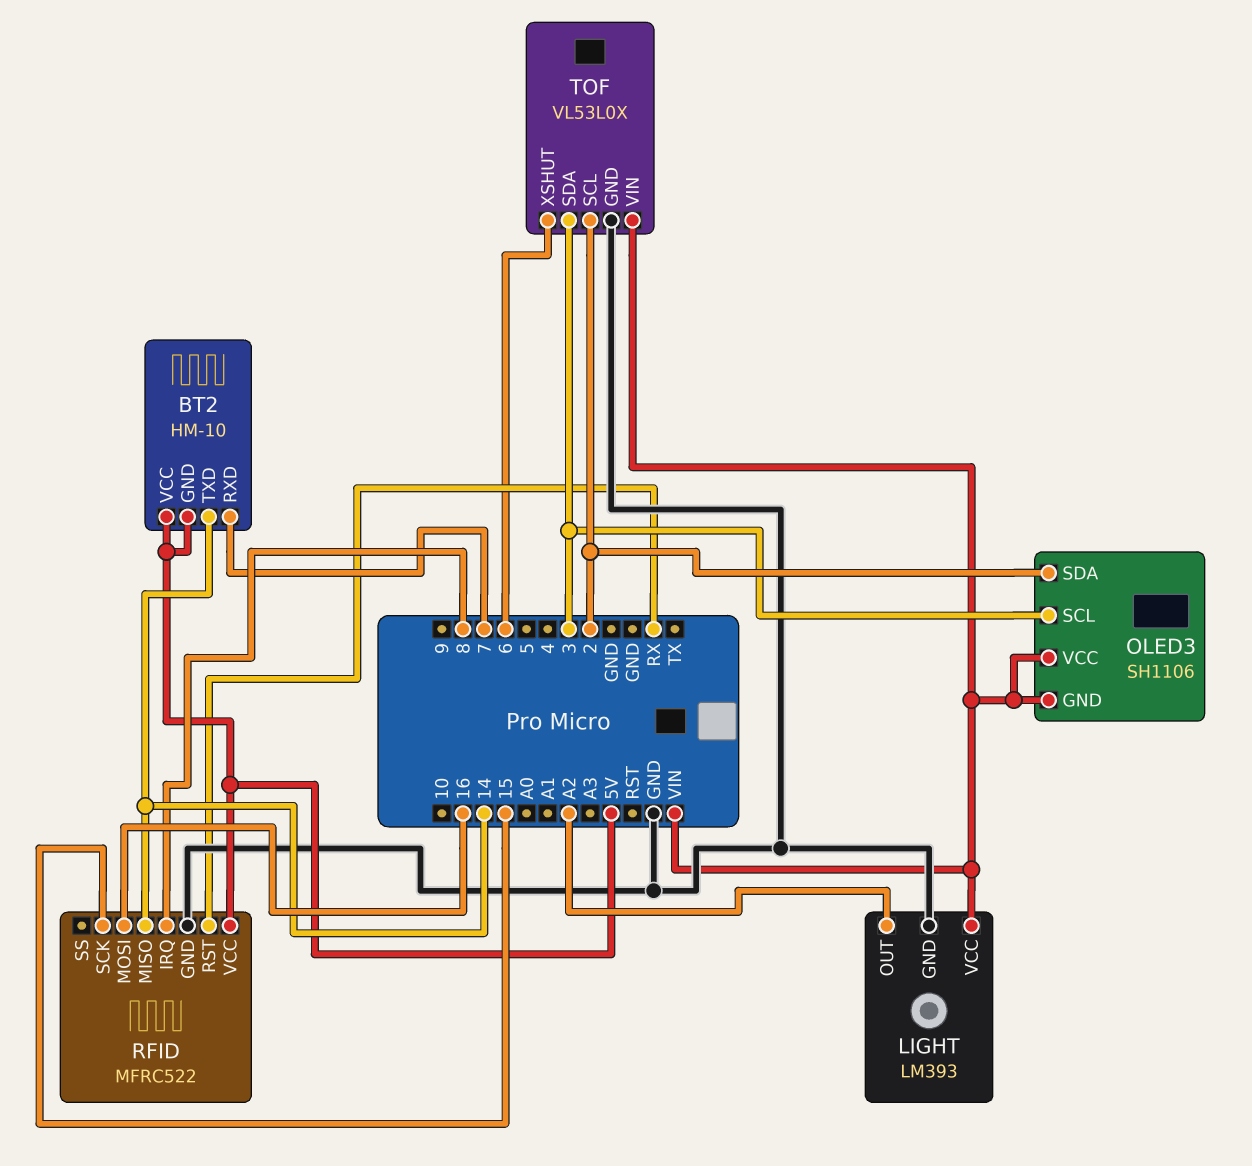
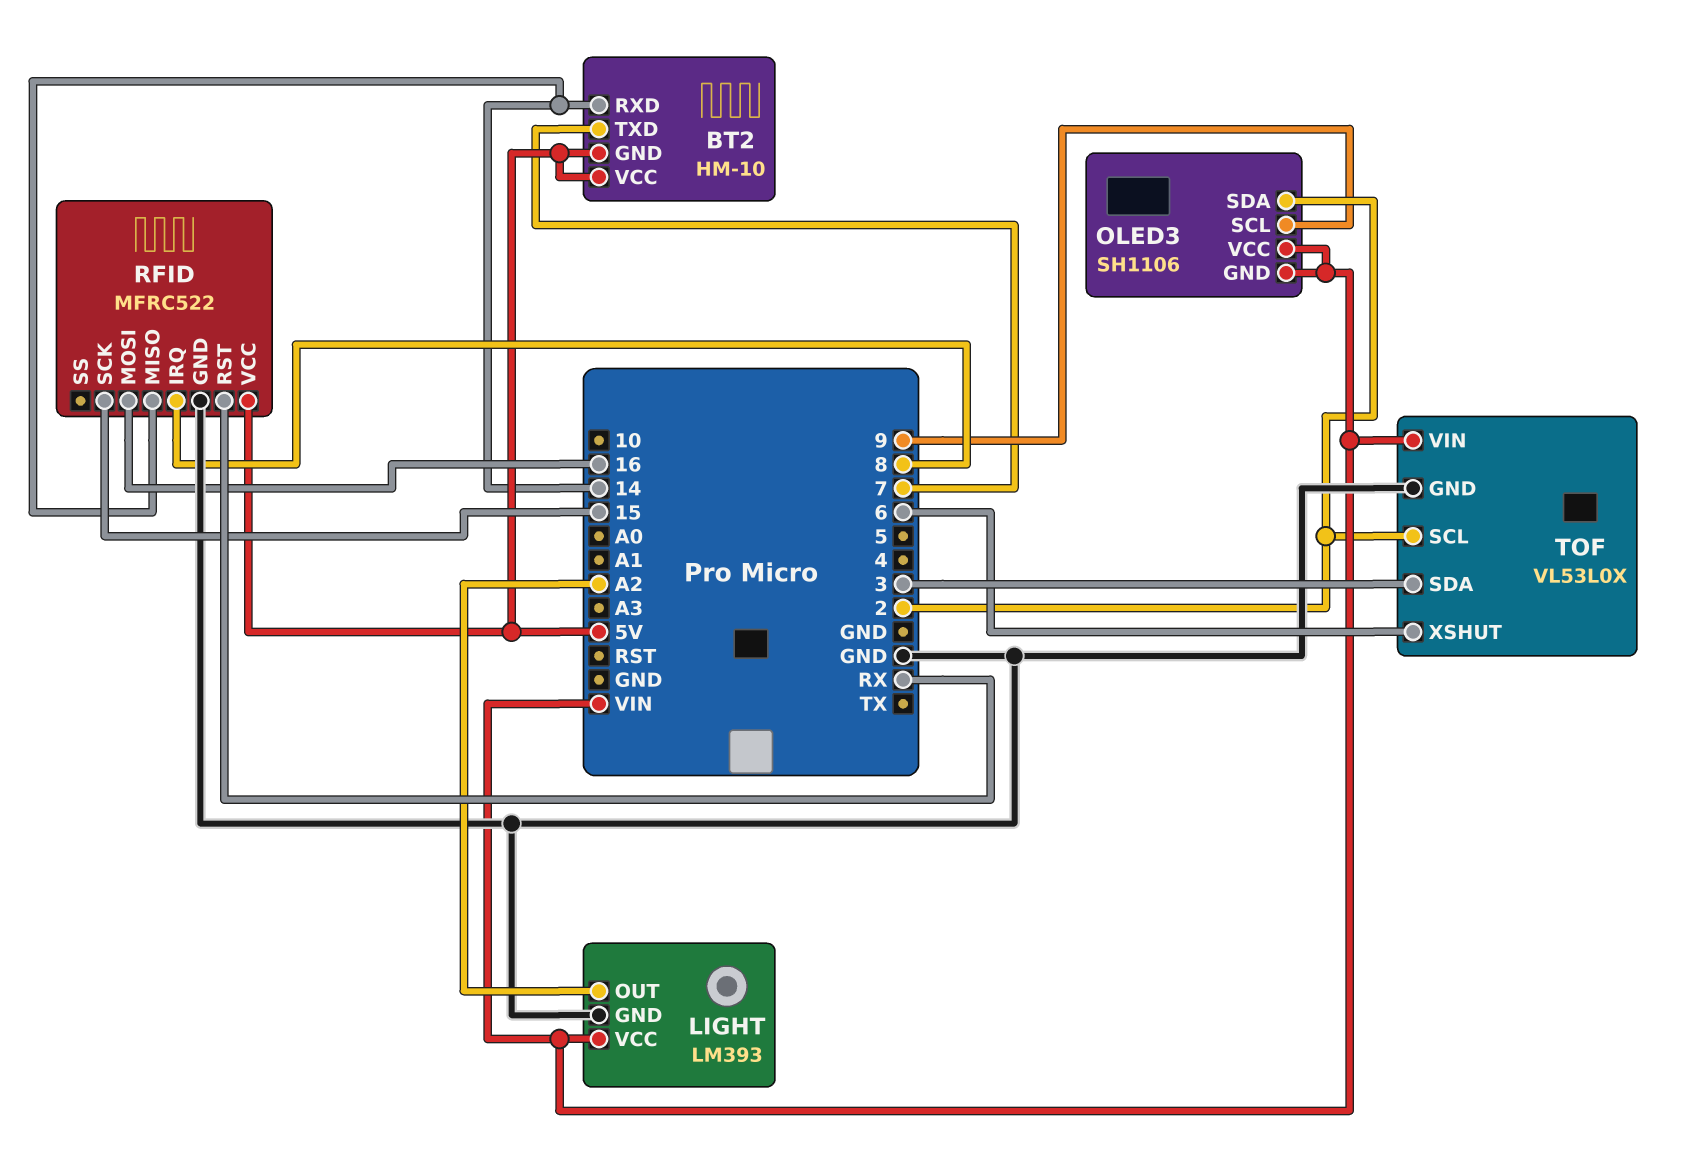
BT2 pin RXD: 7 -> 14
BT2 pin TXD: 14 -> 7
OLED3 pin SCL: 3 -> 9

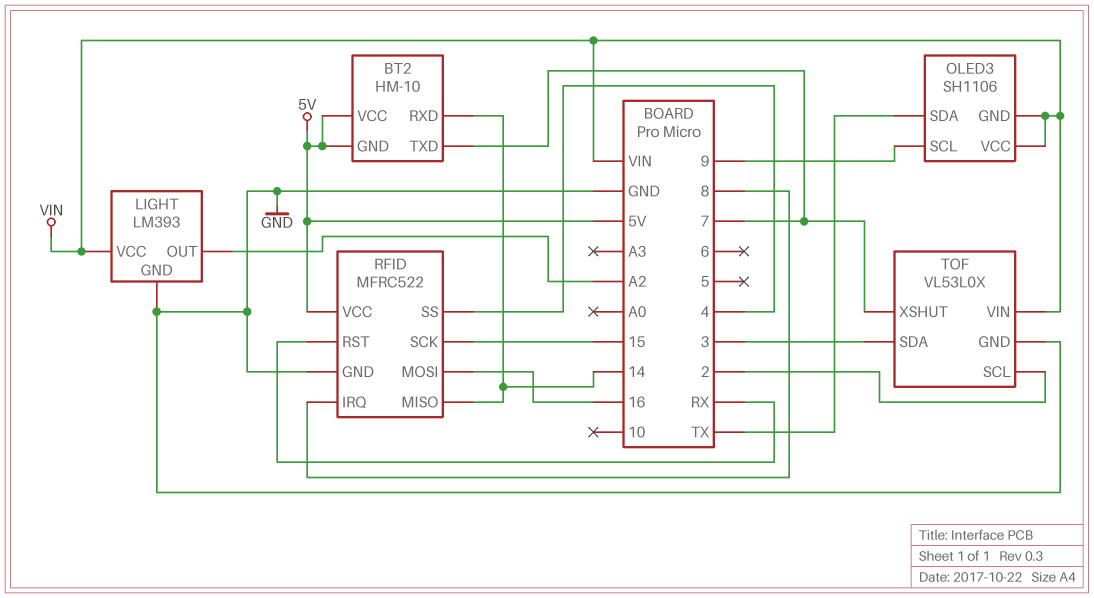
OLED3 pin SDA: 2 -> TX
RFID pin SS: none -> 4
TOF pin XSHUT: 6 -> 7

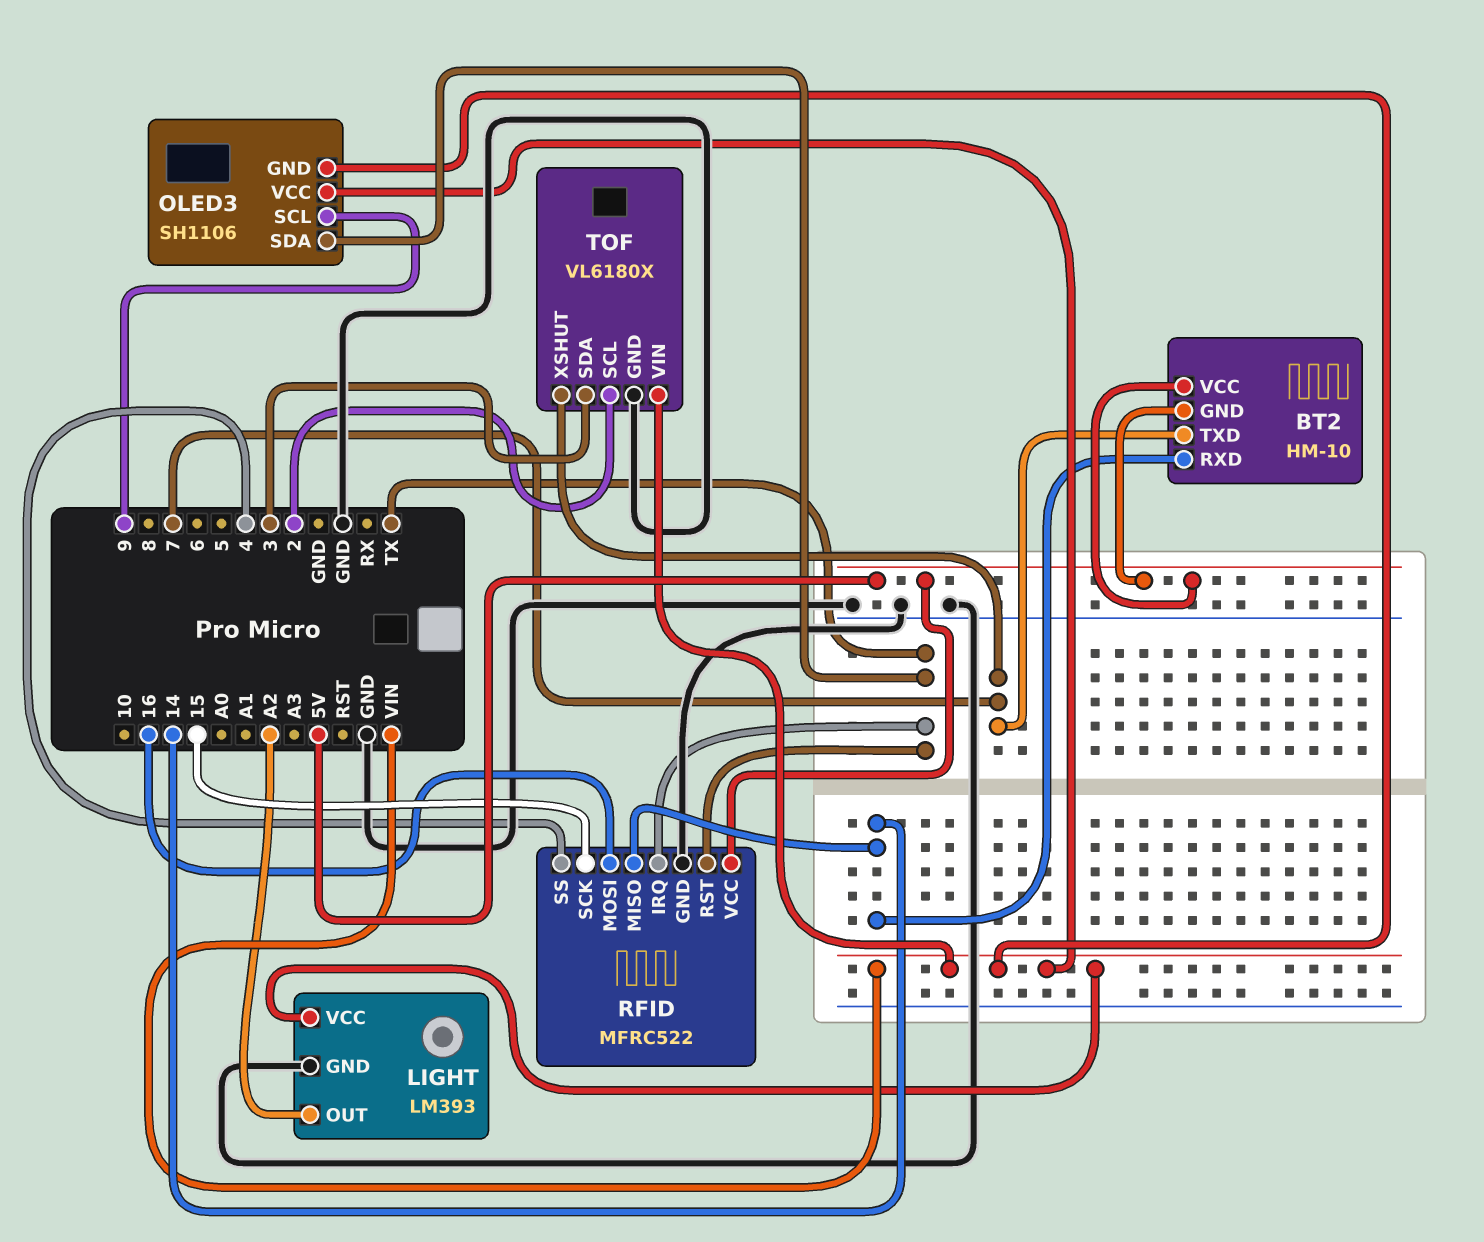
RFID pin IRQ: 8 -> TX
RFID pin RST: RX -> TX
TOF: VL53L0X -> VL6180X

